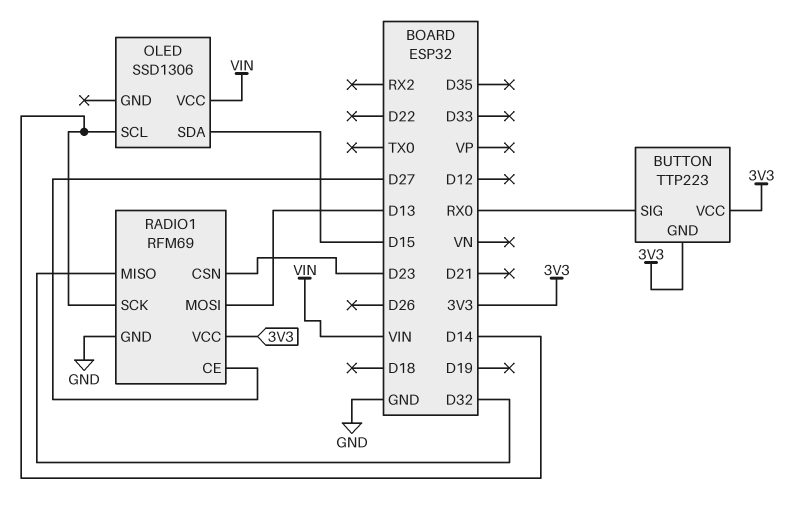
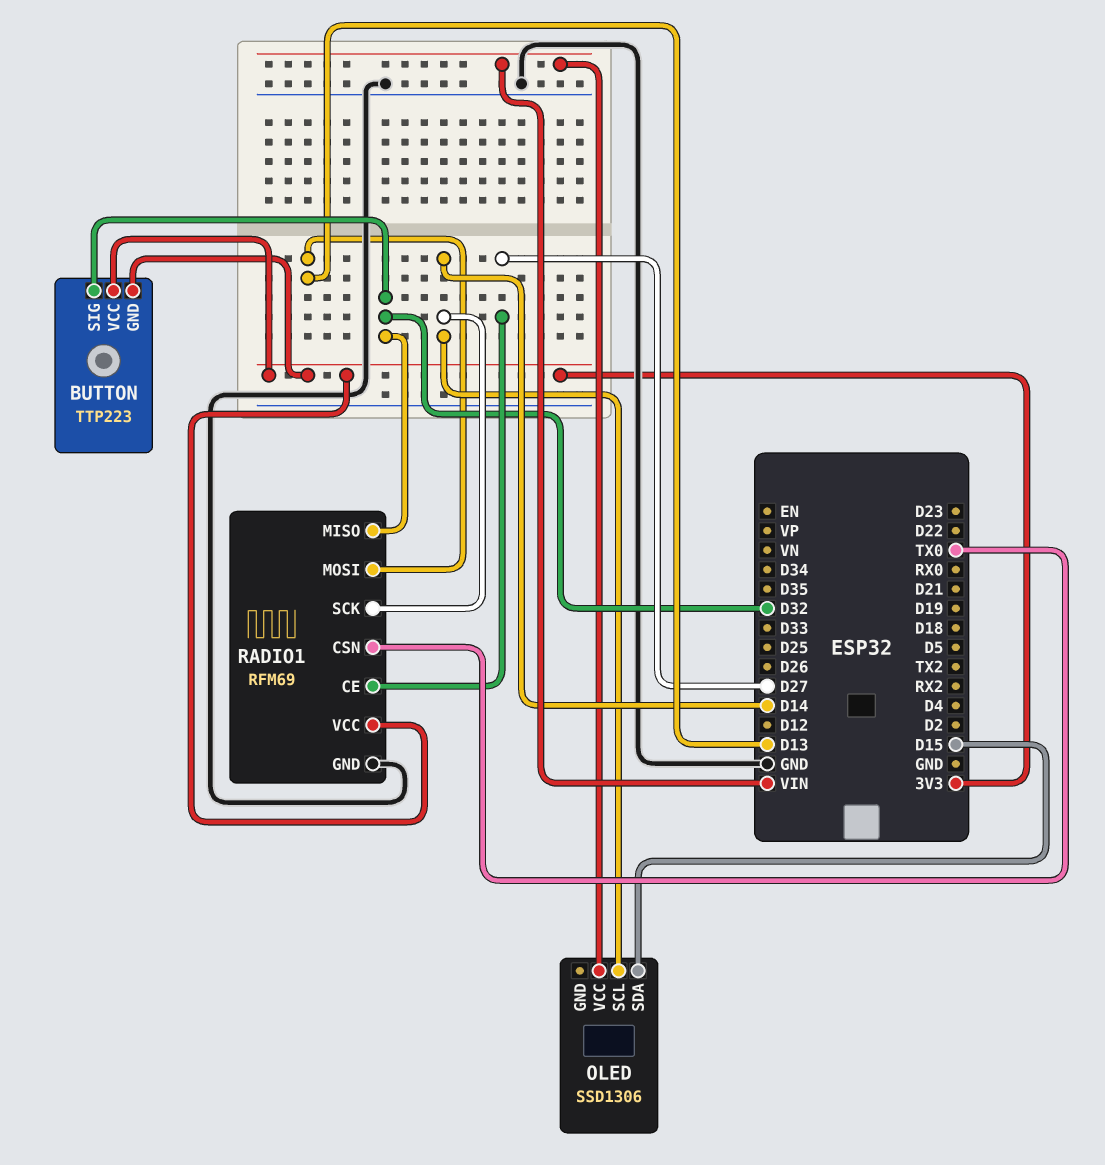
BUTTON pin SIG: RX0 -> D32
RADIO1 pin CSN: D23 -> TX0

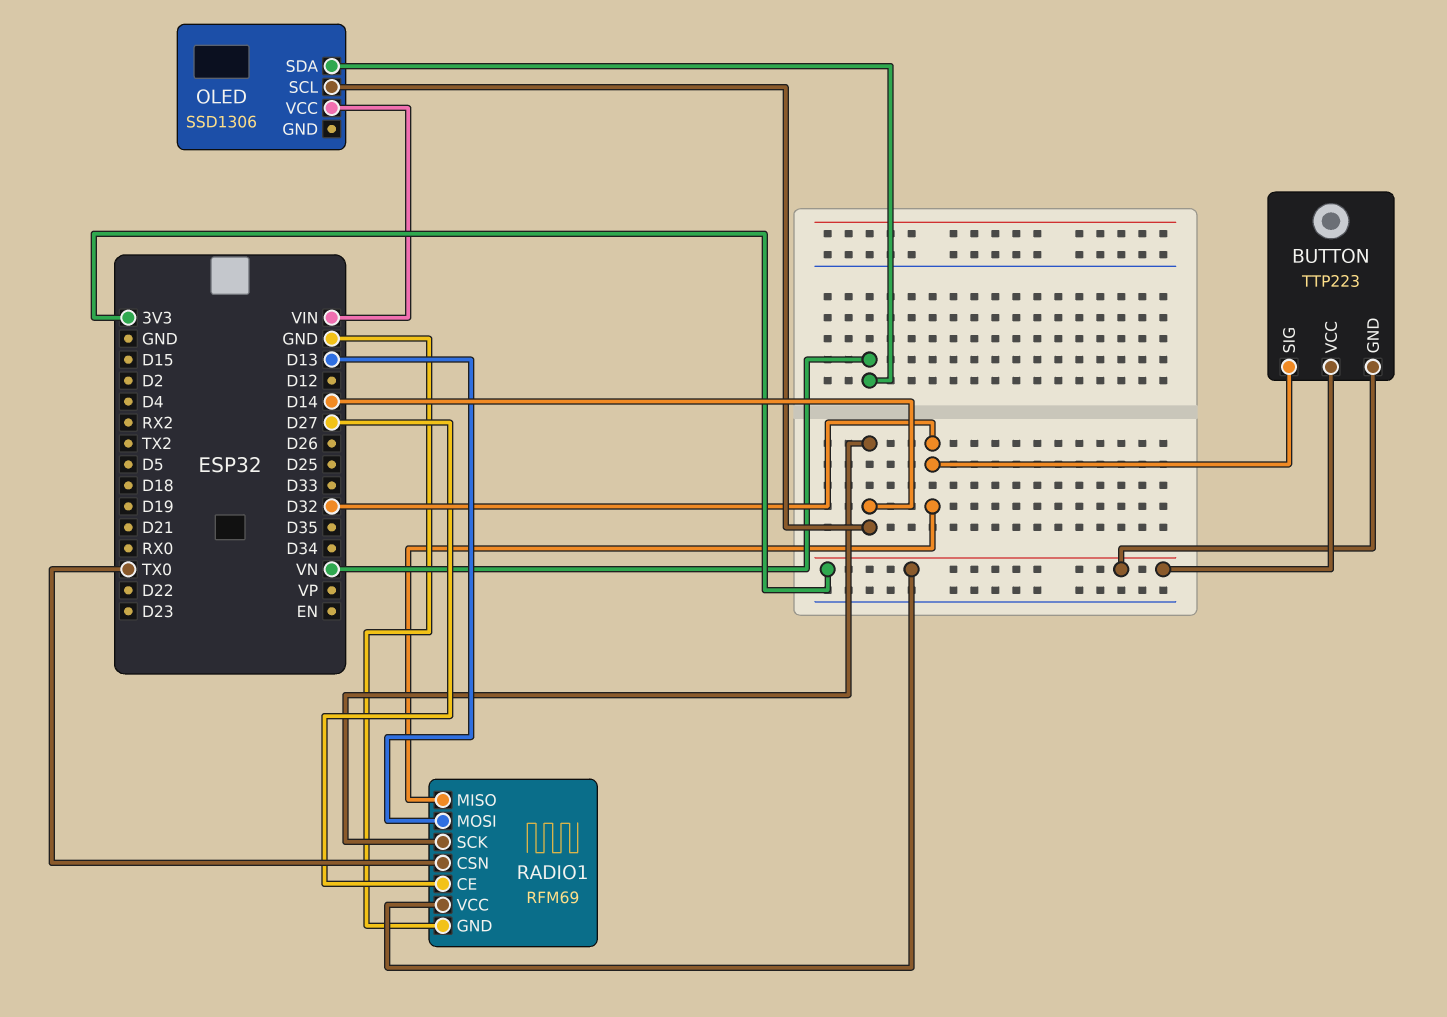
OLED pin SDA: D15 -> VN

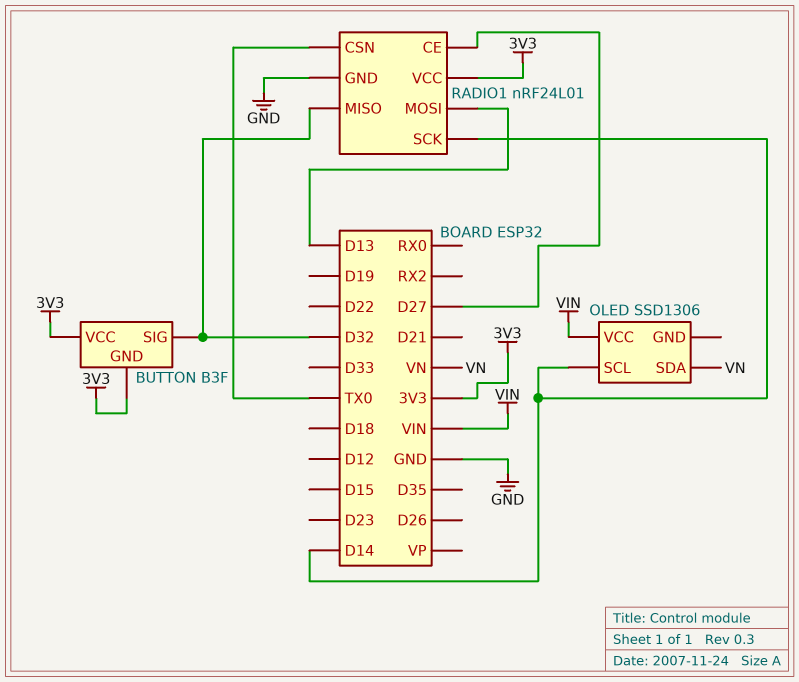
BUTTON: TTP223 -> B3F
RADIO1: RFM69 -> nRF24L01

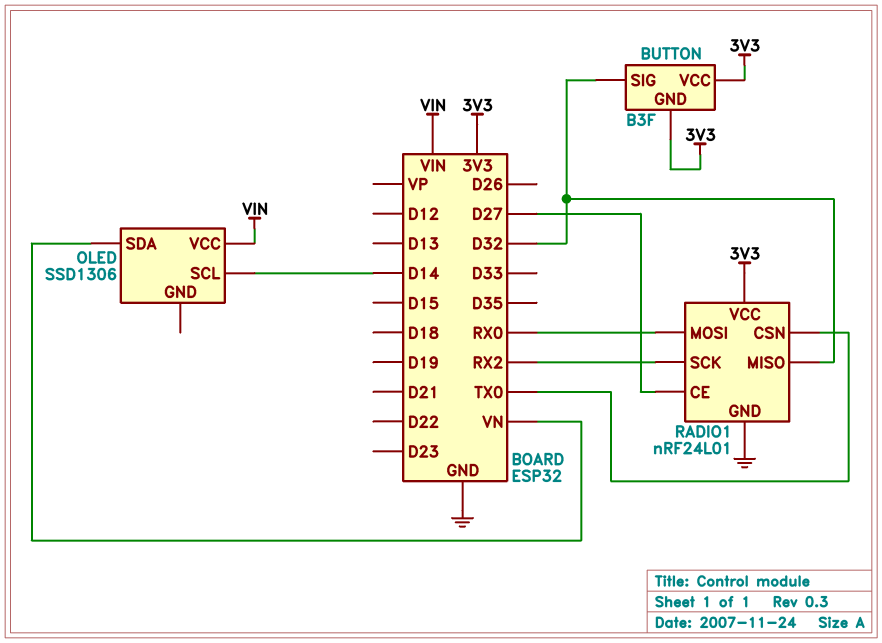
RADIO1 pin MOSI: D13 -> RX0
RADIO1 pin SCK: D14 -> RX2

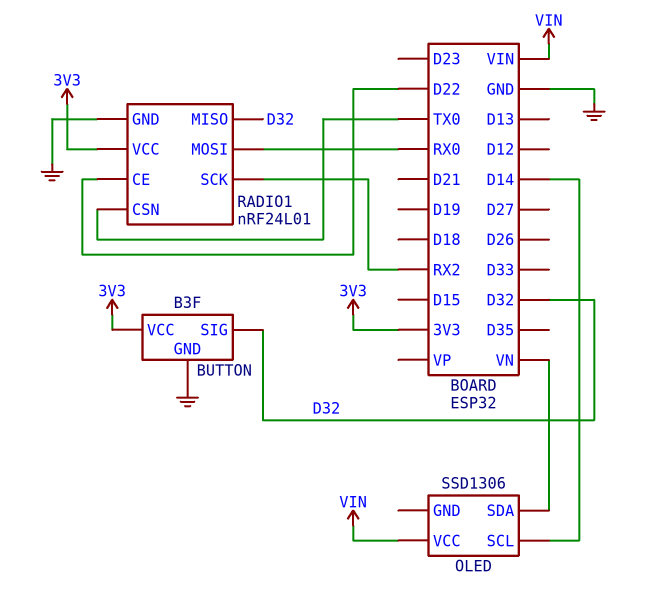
BUTTON pin GND: 3V3 -> GND
RADIO1 pin CE: D27 -> D22

